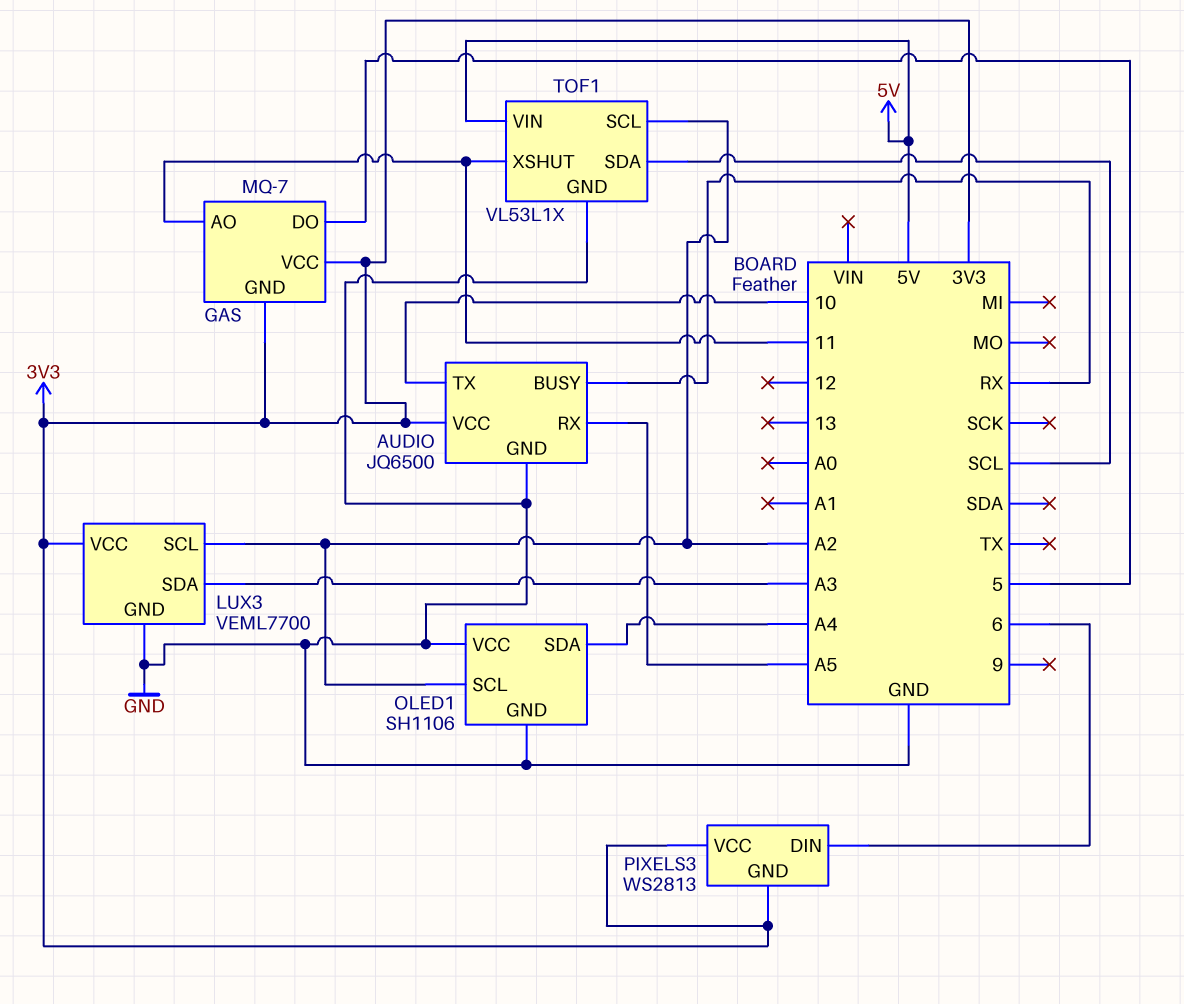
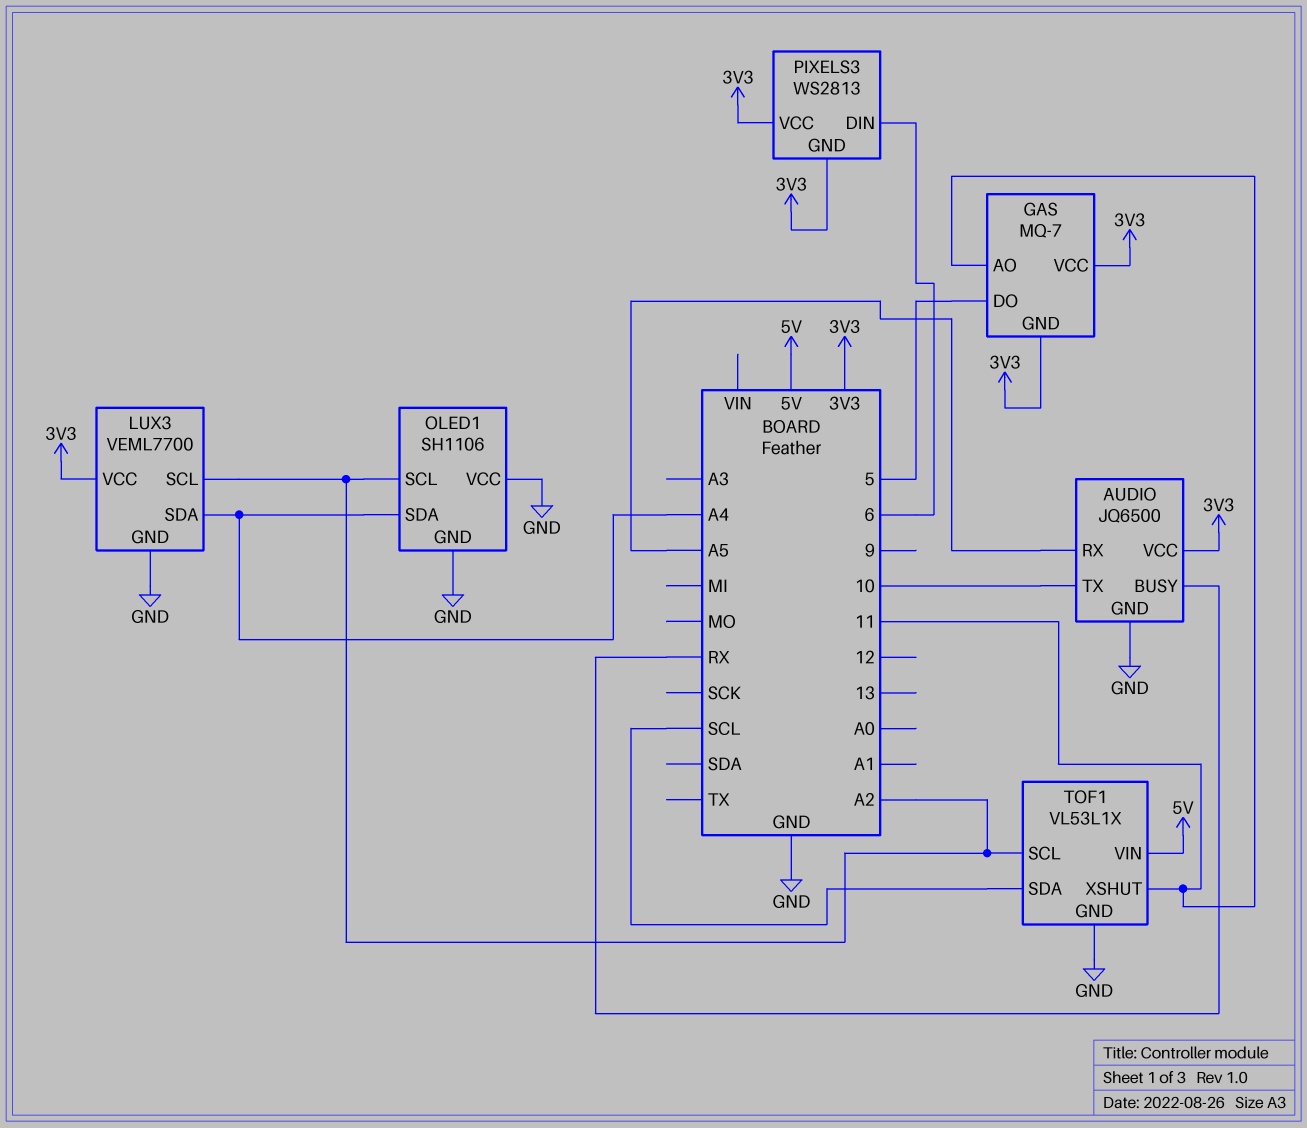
LUX3 pin SDA: A3 -> A4

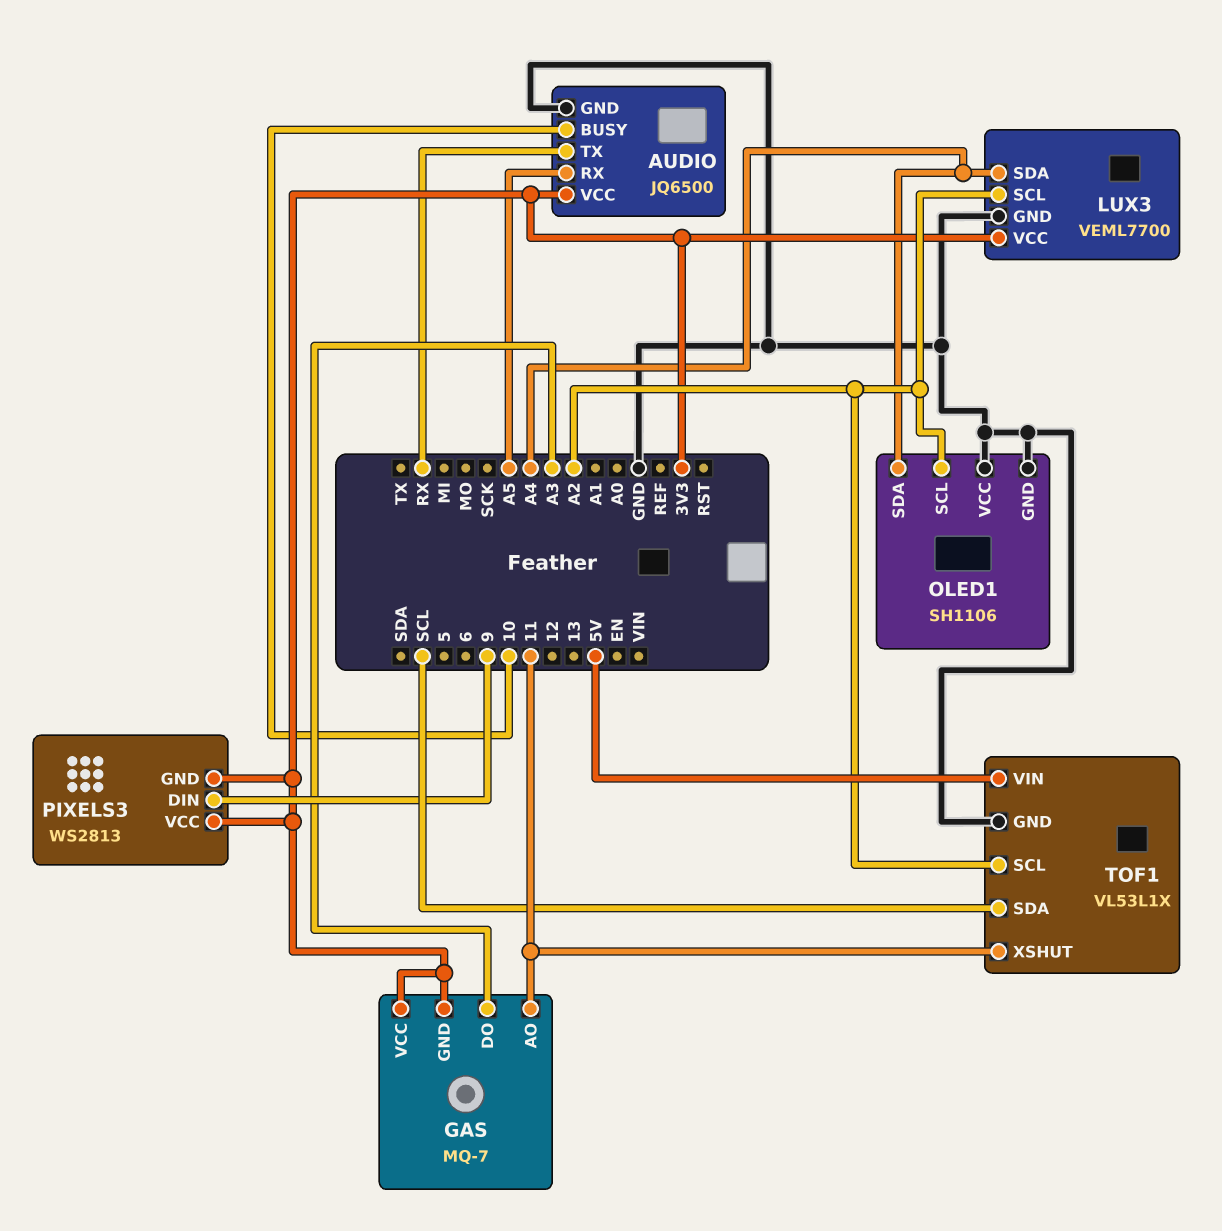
AUDIO pin BUSY: RX -> 10
AUDIO pin TX: 10 -> RX
GAS pin DO: 5 -> A3
PIXELS3 pin DIN: 6 -> 9

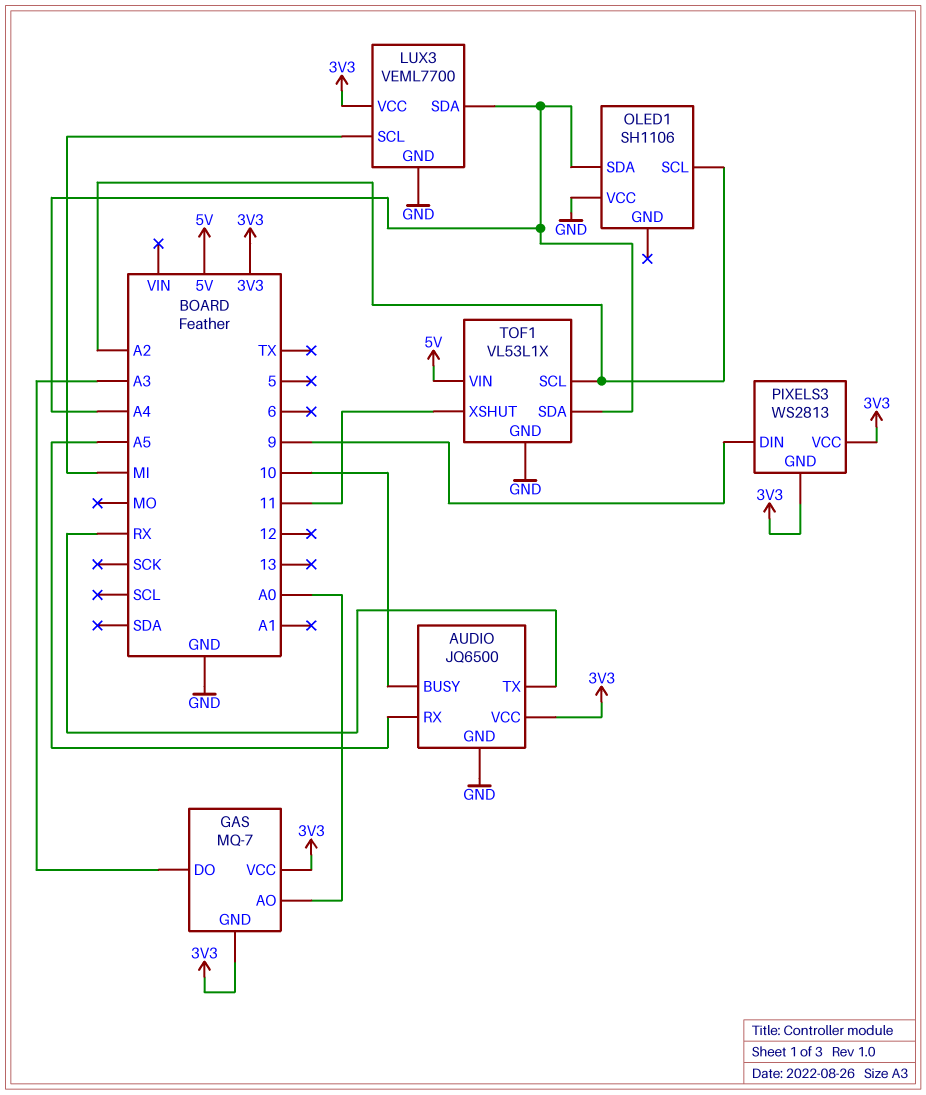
GAS pin AO: 11 -> A0
LUX3 pin SCL: A2 -> MI
OLED1 pin GND: GND -> none
TOF1 pin SDA: SCL -> A4

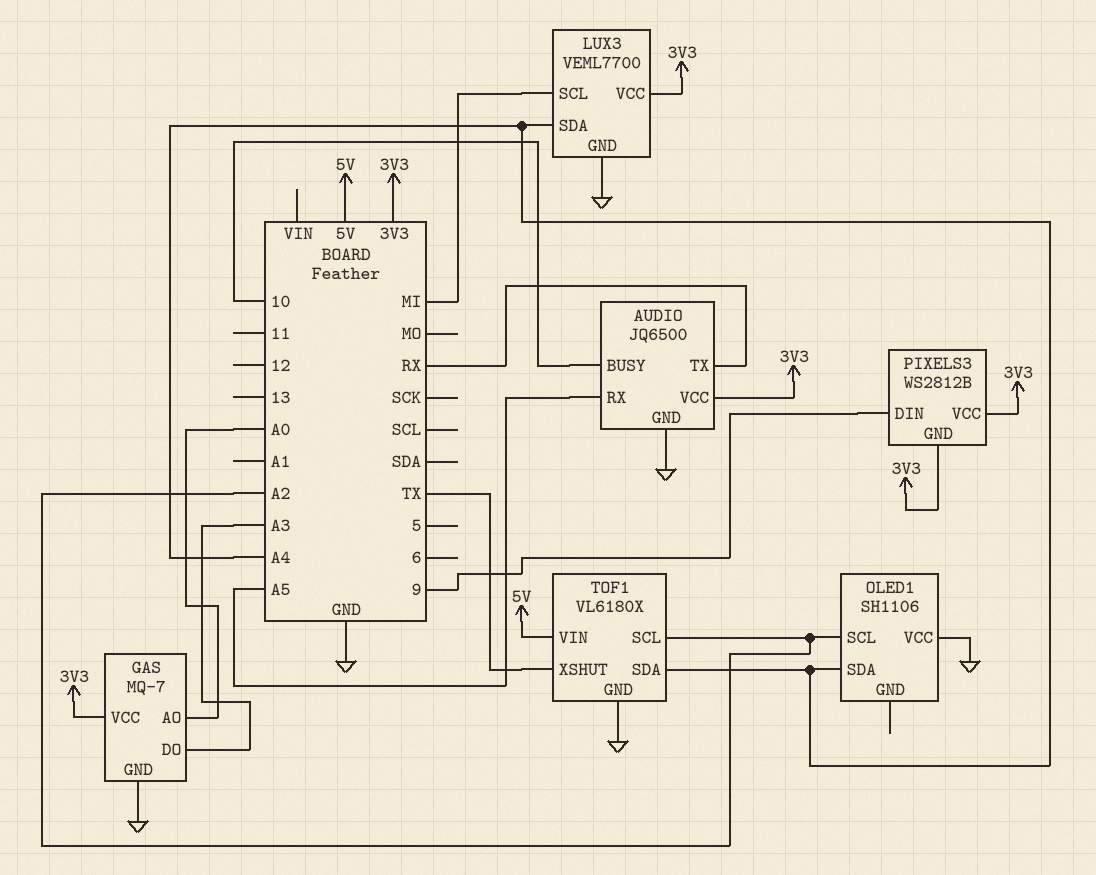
GAS pin GND: 3V3 -> GND
PIXELS3: WS2813 -> WS2812B
TOF1: VL53L1X -> VL6180X
TOF1 pin XSHUT: 11 -> TX

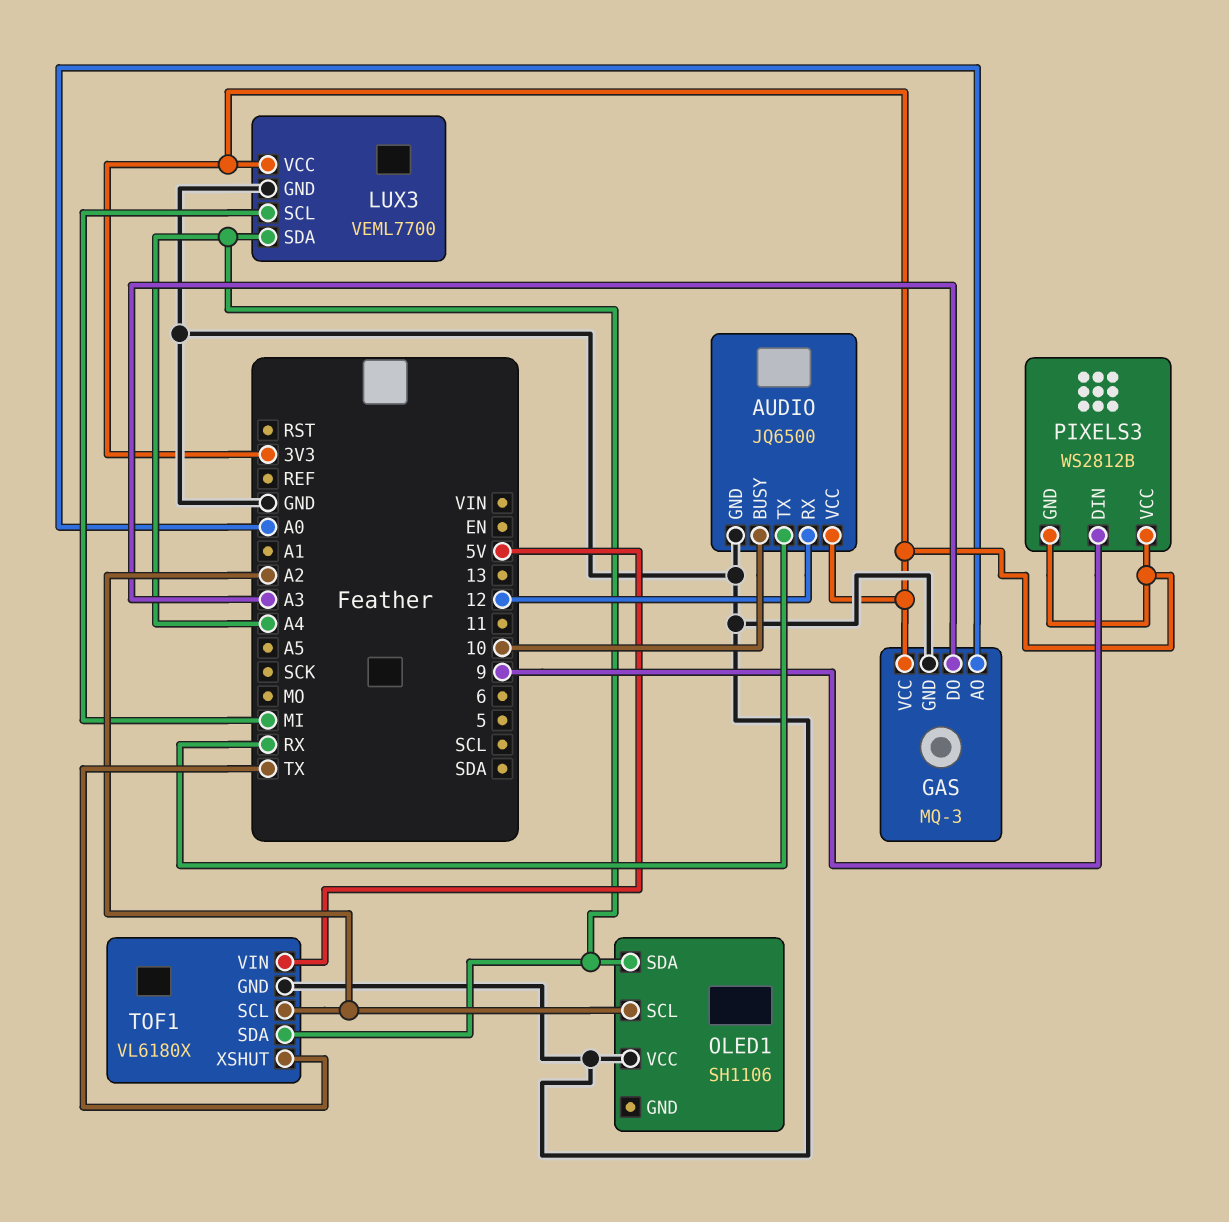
AUDIO pin RX: A5 -> 12
GAS: MQ-7 -> MQ-3

